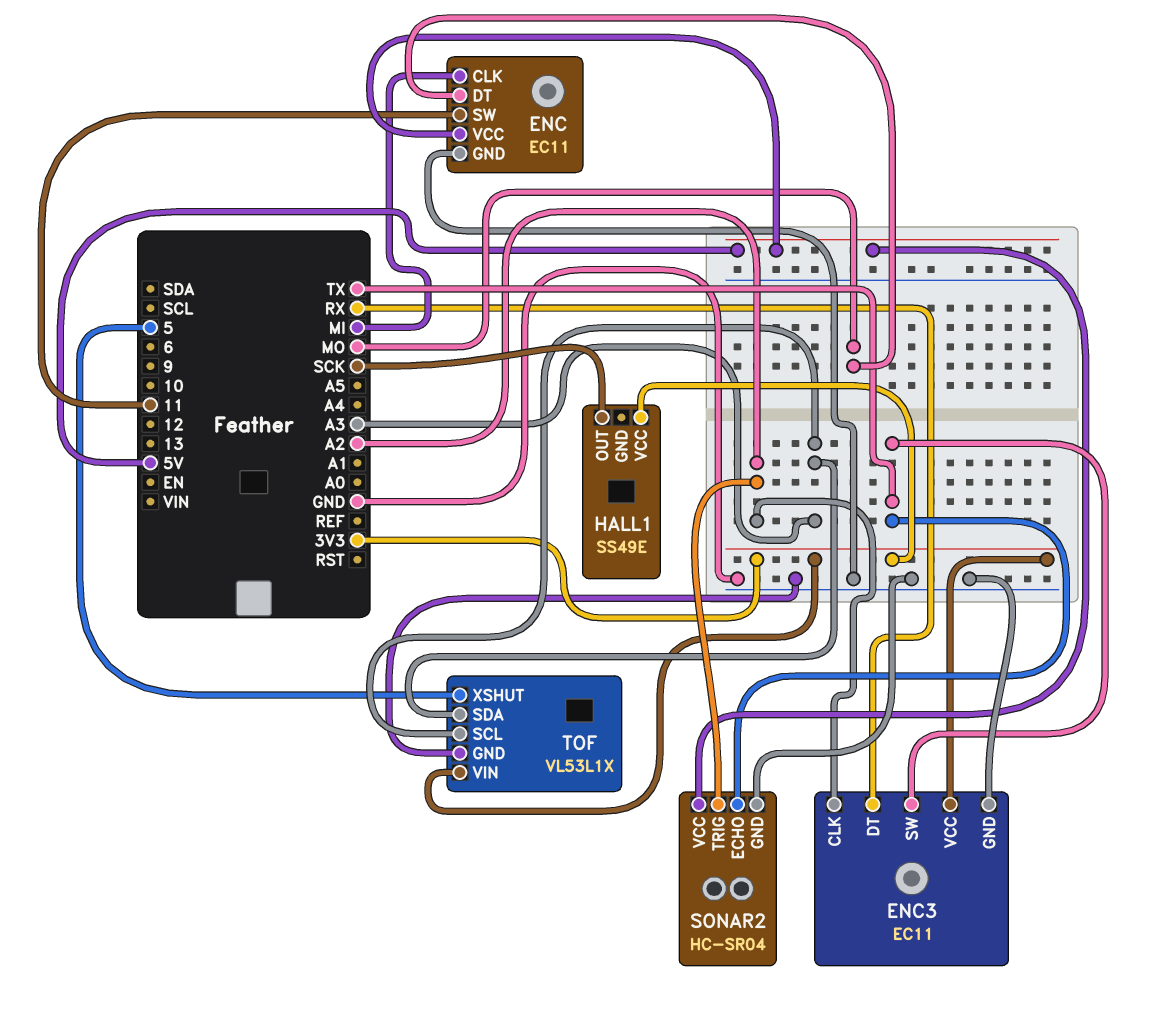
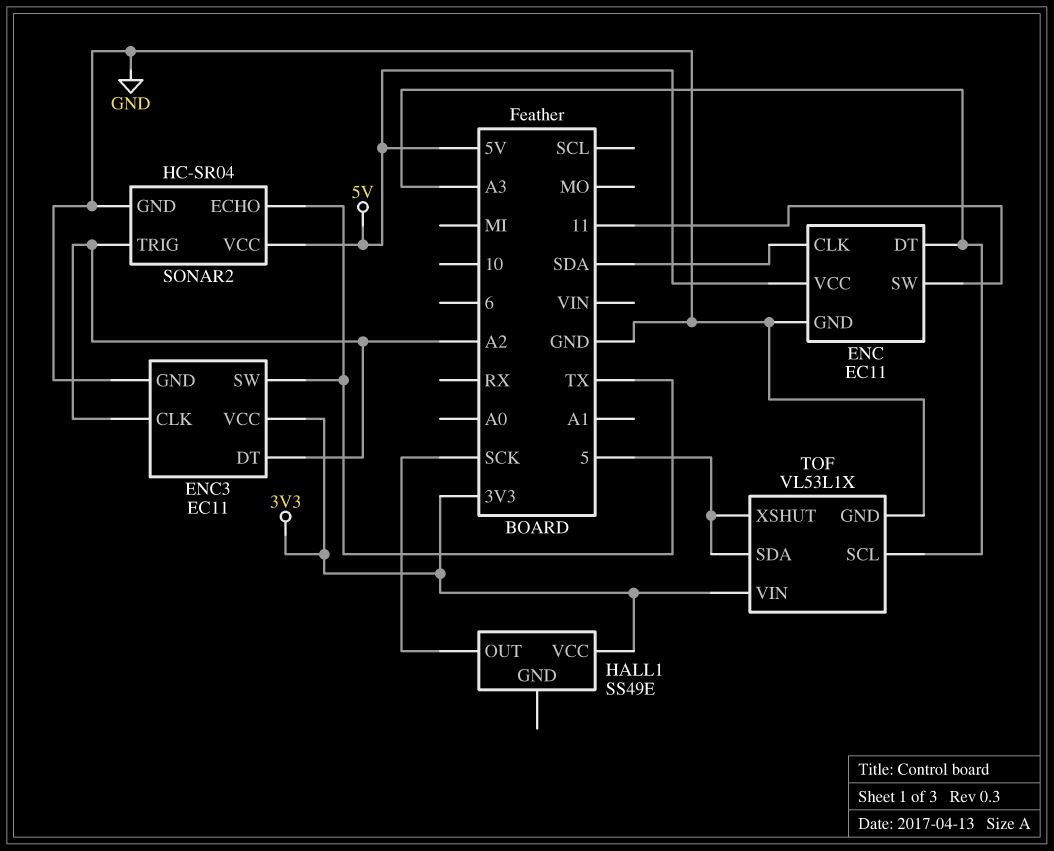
ENC pin CLK: MI -> SDA
ENC pin DT: MO -> A3
ENC3 pin DT: RX -> A2
TOF pin SDA: A3 -> 5

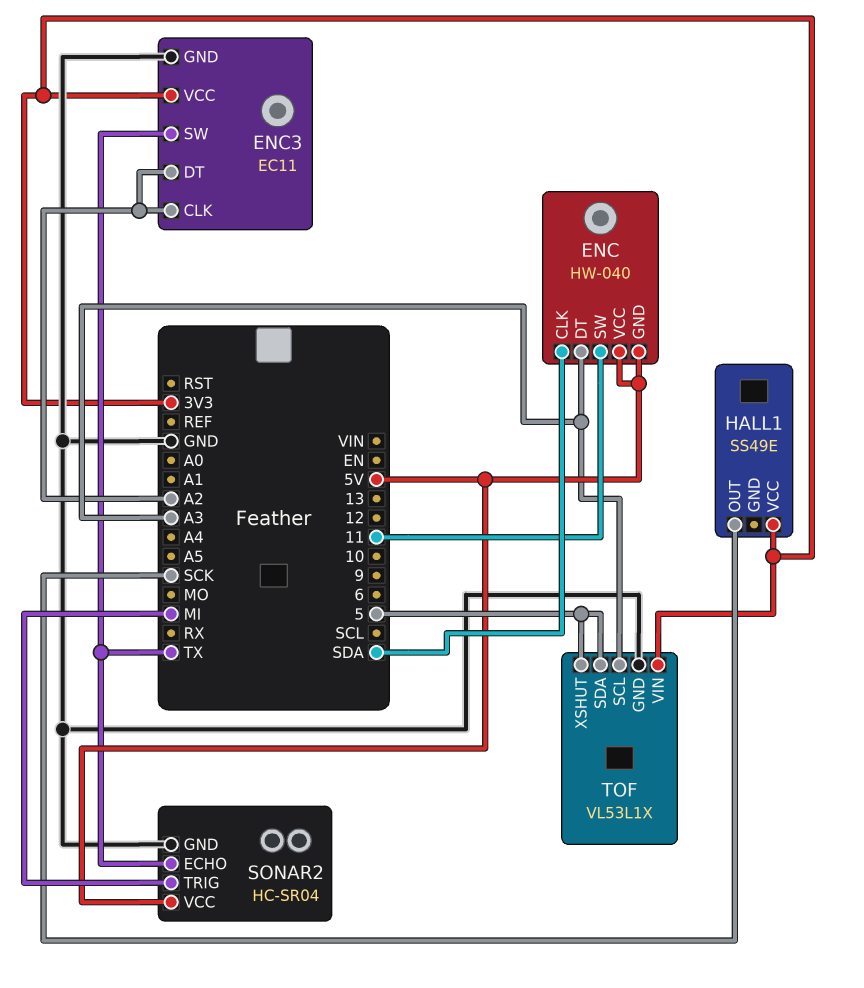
ENC: EC11 -> HW-040
ENC pin GND: GND -> 5V
SONAR2 pin TRIG: A2 -> MI

